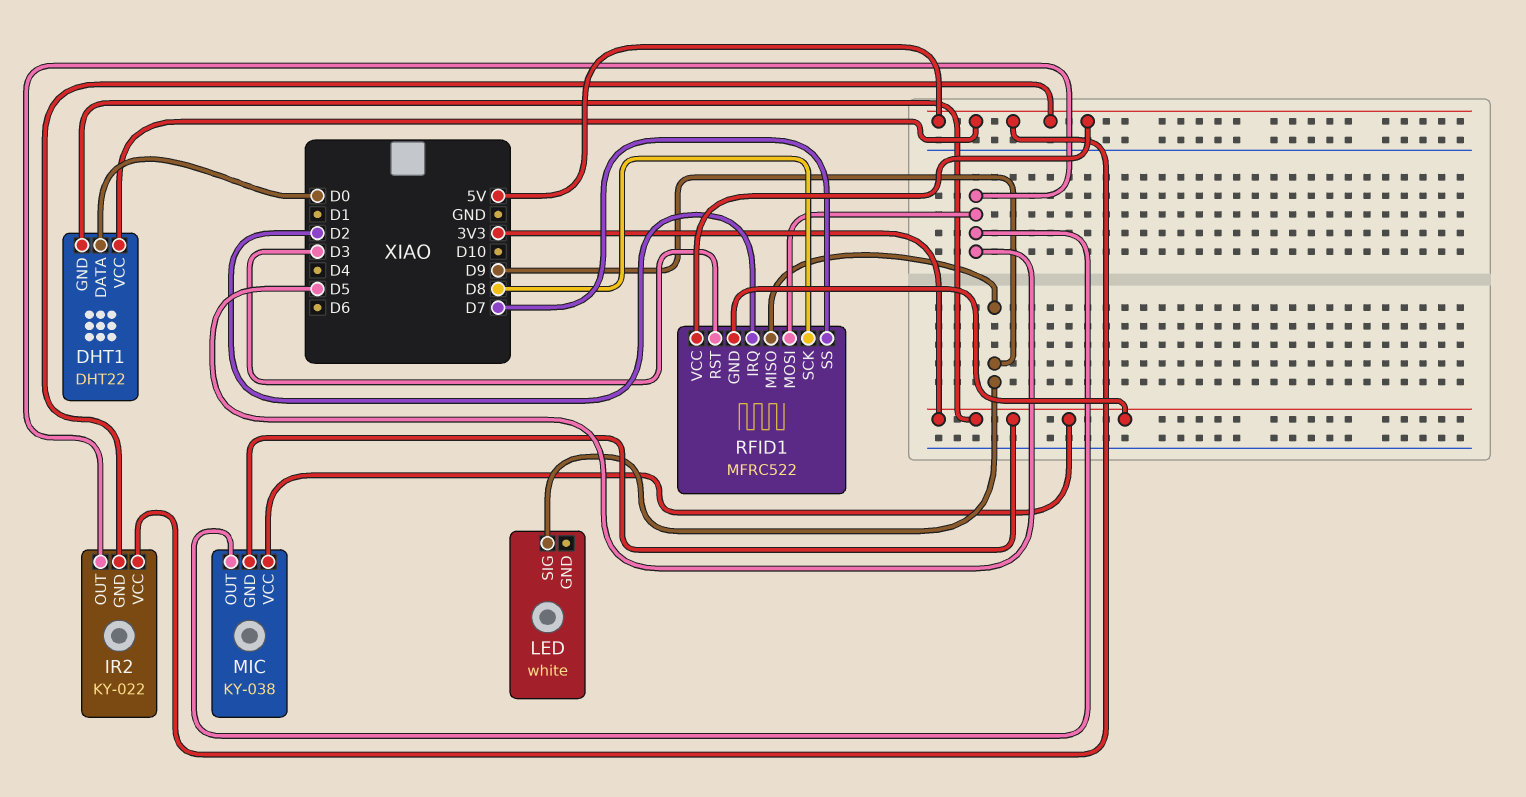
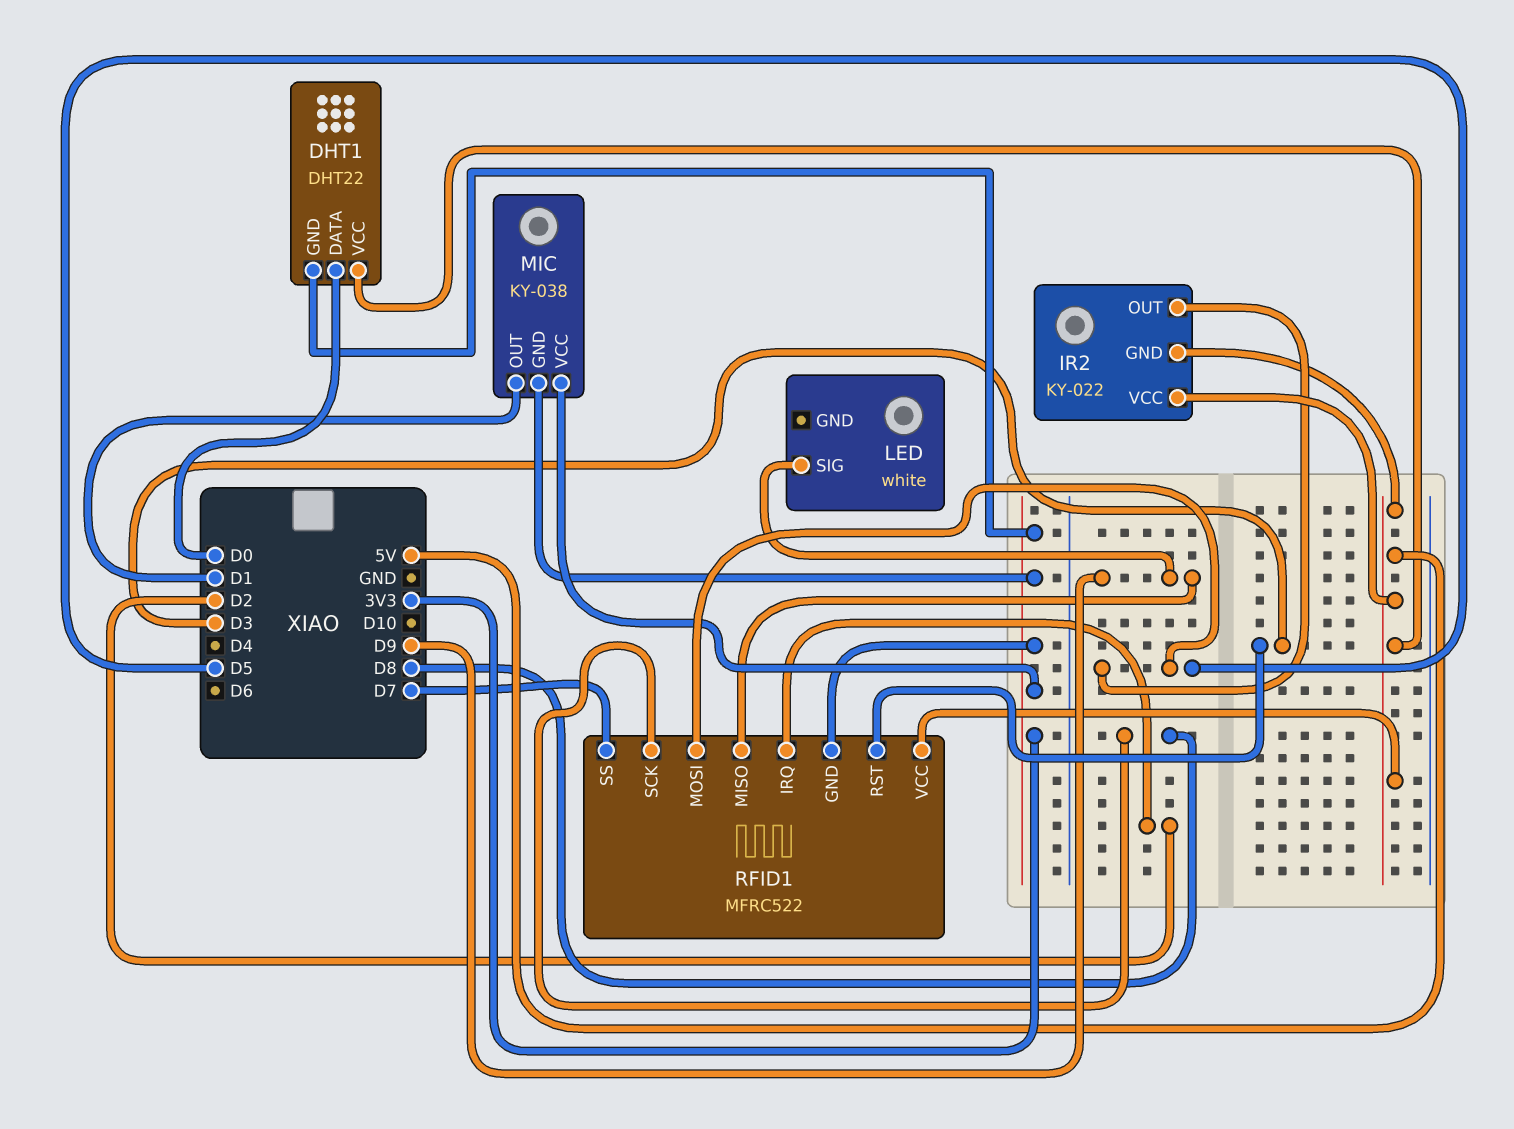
MIC pin OUT: D5 -> D1

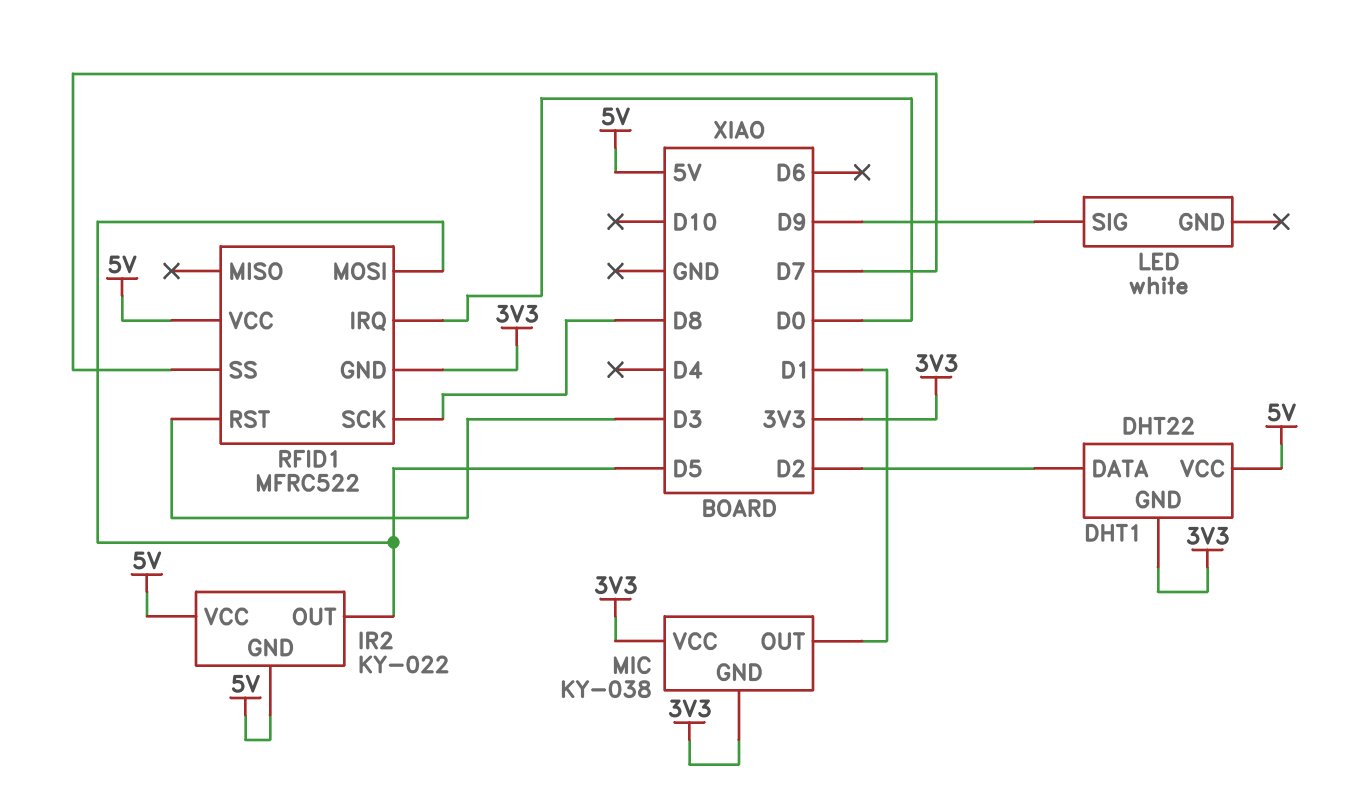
DHT1 pin DATA: D0 -> D2
RFID1 pin IRQ: D2 -> D0
RFID1 pin MISO: D9 -> none

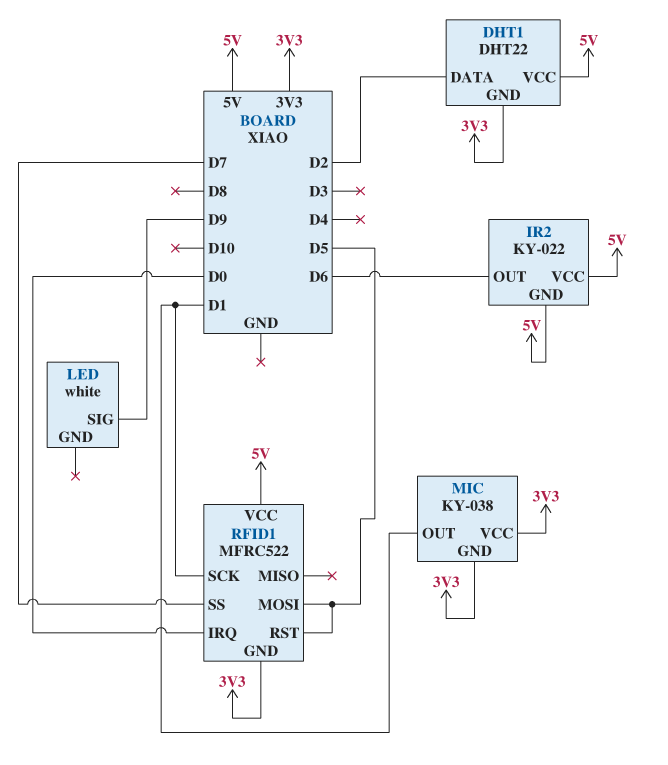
IR2 pin OUT: D5 -> D6
RFID1 pin RST: D3 -> D5
RFID1 pin SCK: D8 -> D1

